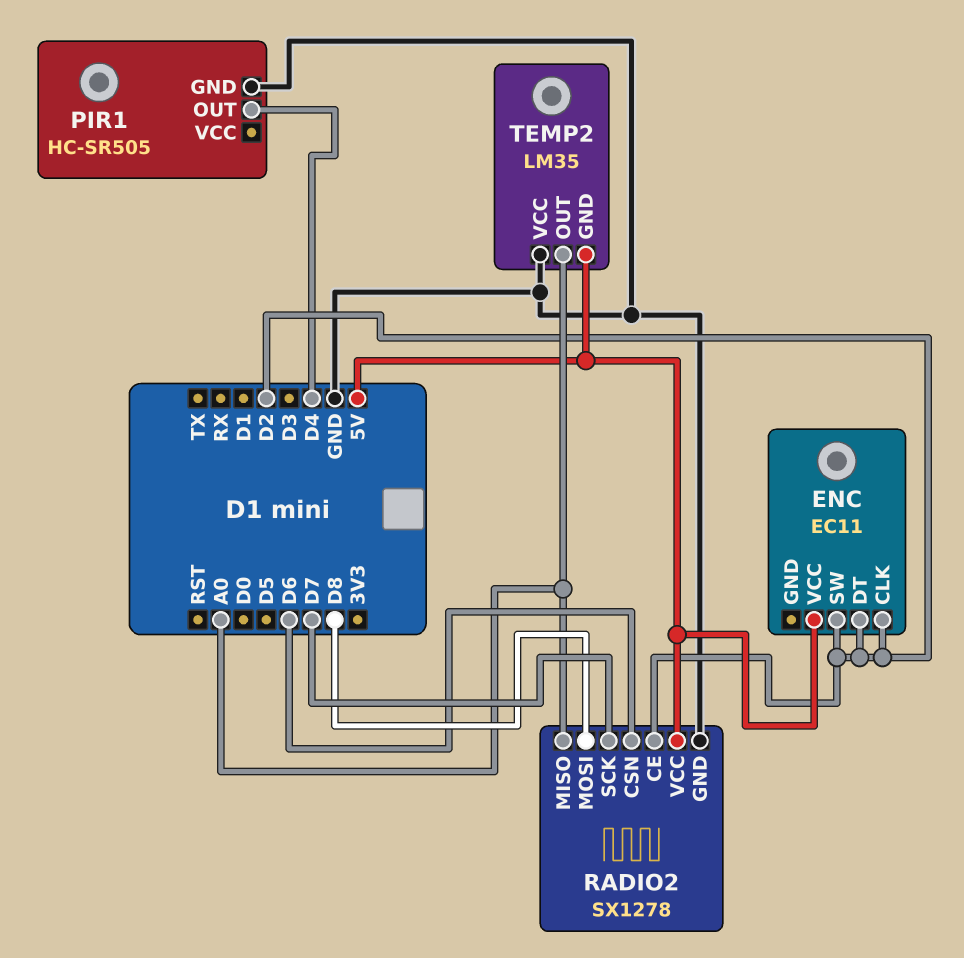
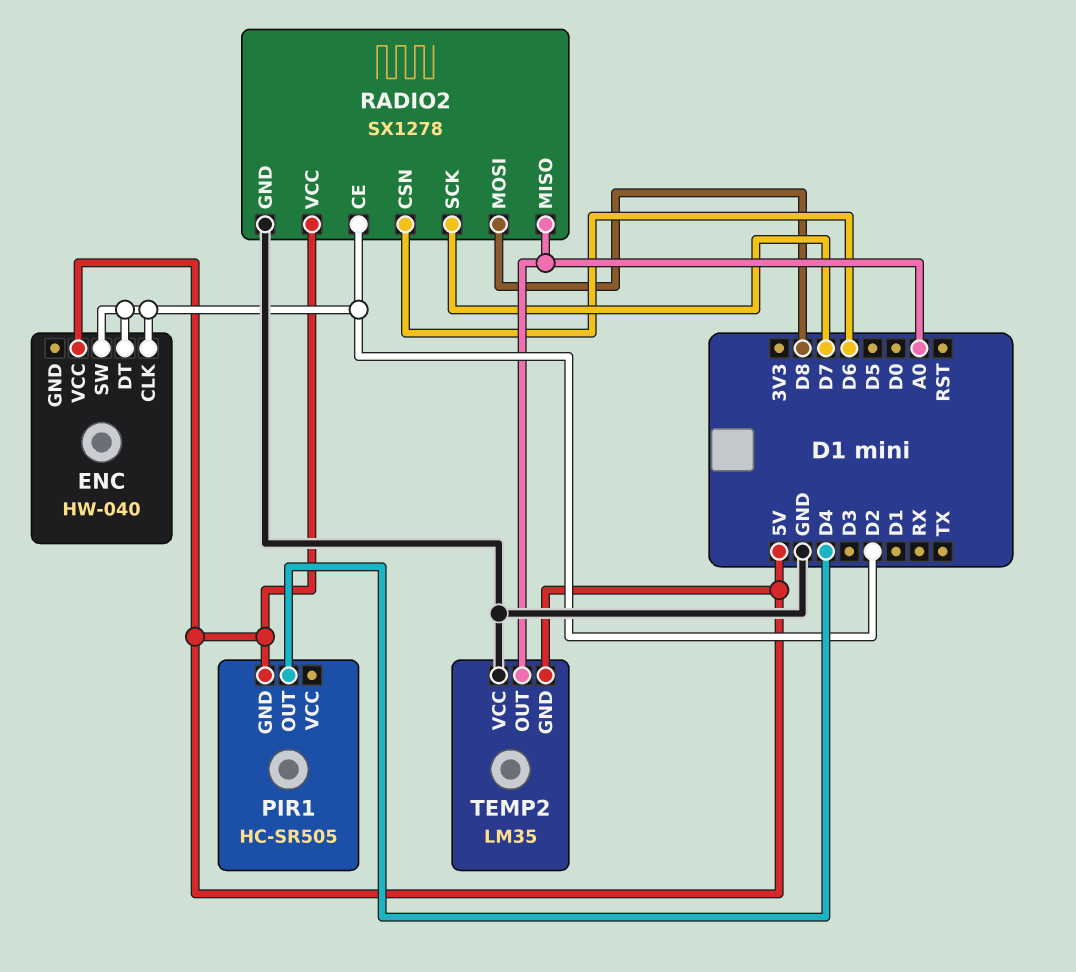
ENC: EC11 -> HW-040
PIR1 pin GND: GND -> 5V

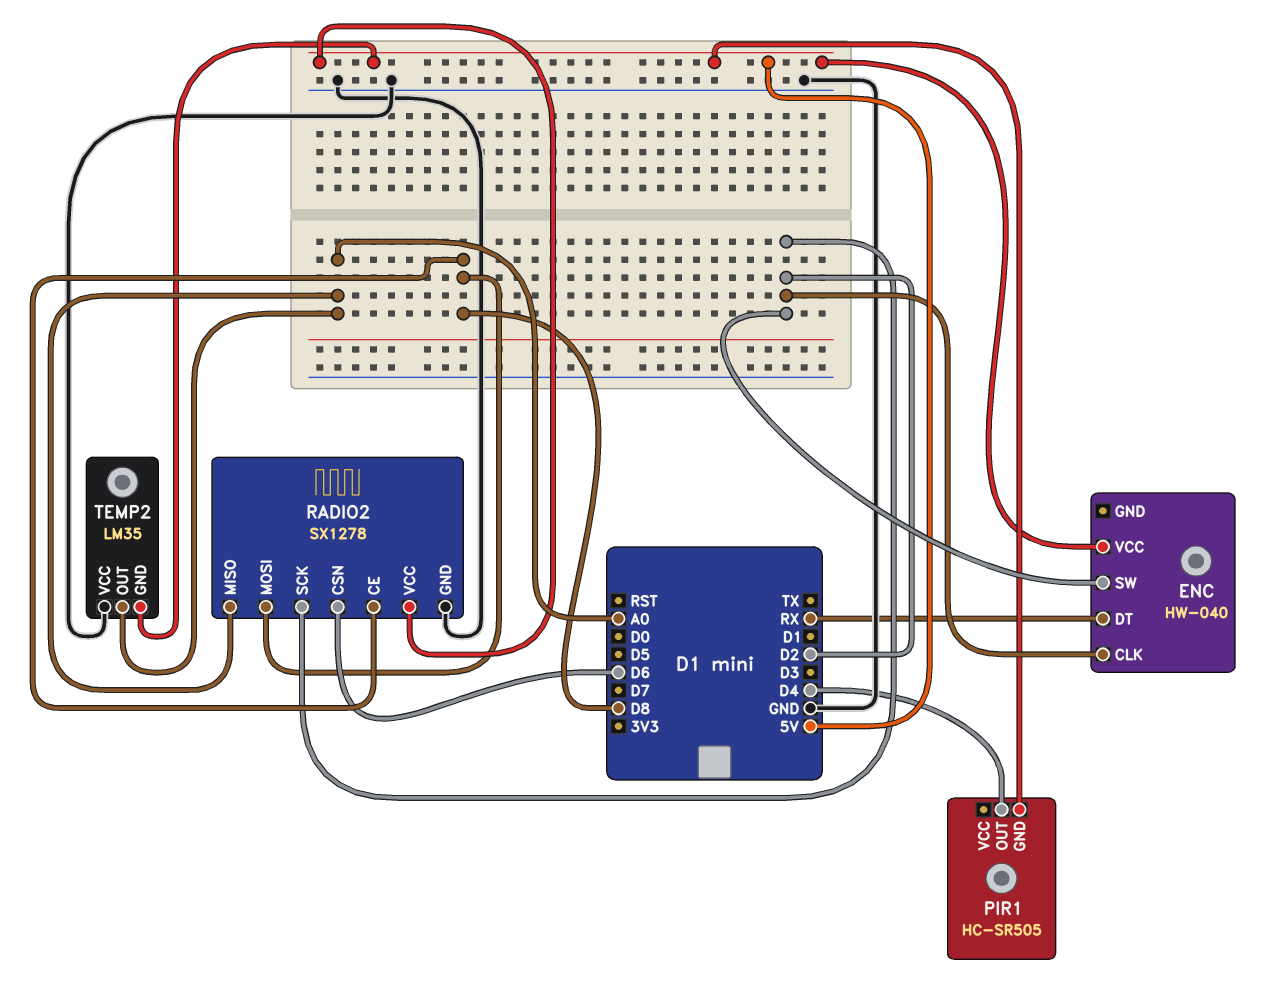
ENC pin DT: D2 -> RX
RADIO2 pin CE: D2 -> D8
RADIO2 pin SCK: D7 -> D2

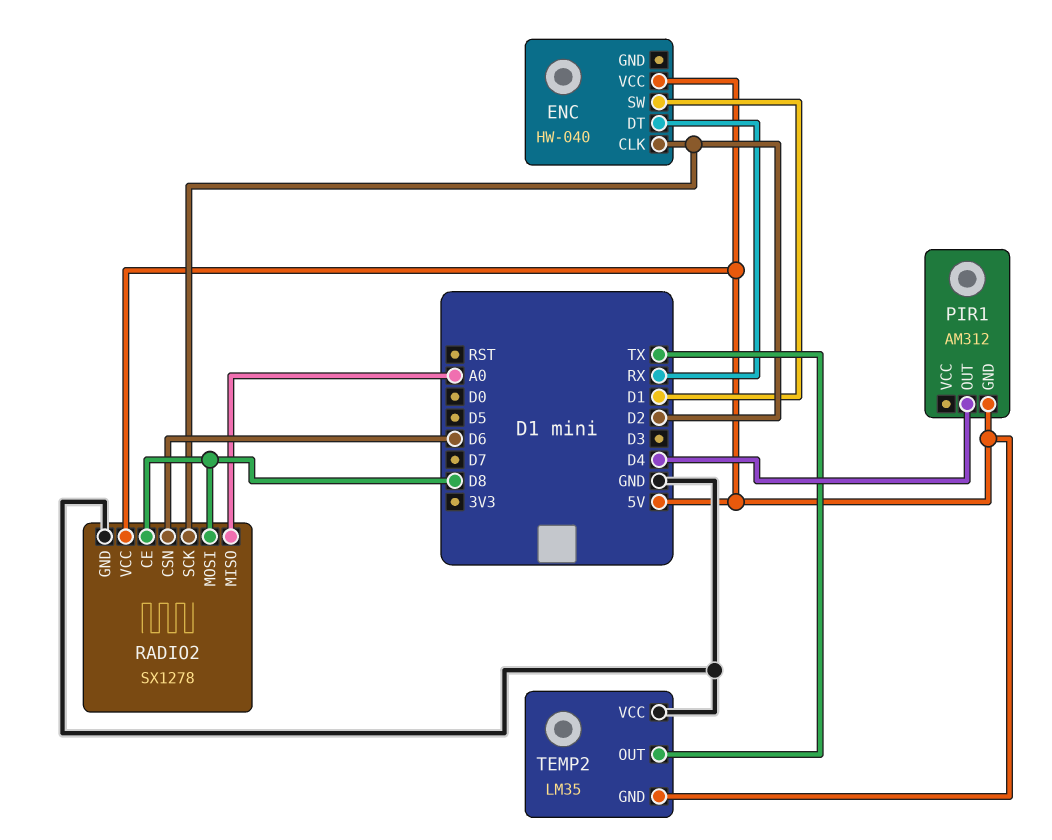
ENC pin SW: D2 -> D1
PIR1: HC-SR505 -> AM312
TEMP2 pin OUT: A0 -> TX

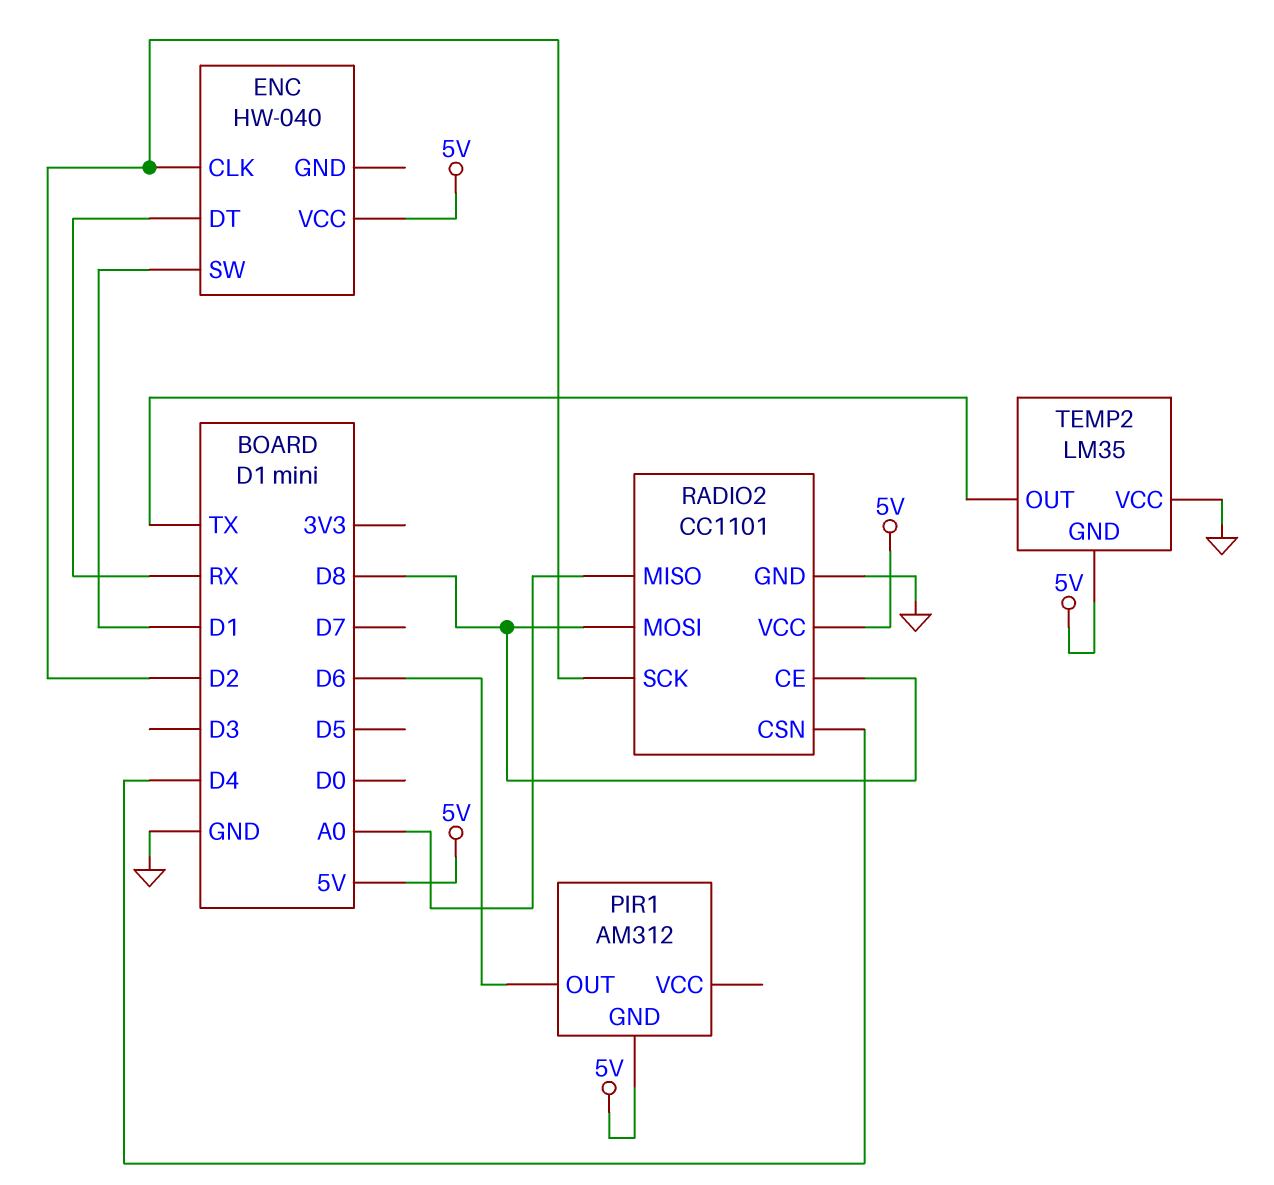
PIR1 pin OUT: D4 -> D6
RADIO2: SX1278 -> CC1101
RADIO2 pin CSN: D6 -> D4

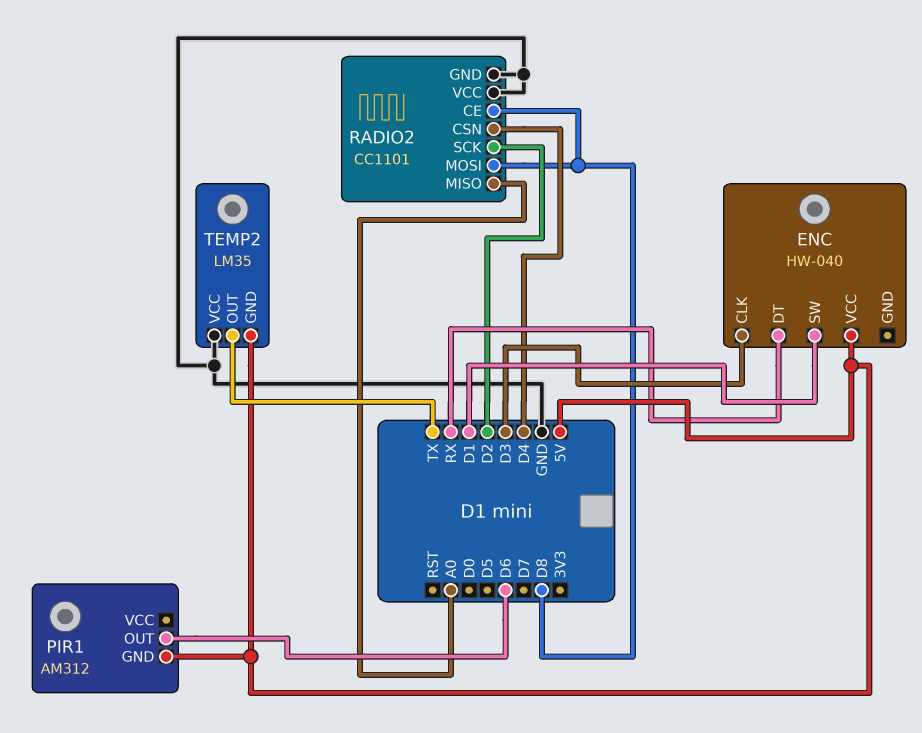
ENC pin CLK: D2 -> D3
RADIO2 pin VCC: 5V -> GND

